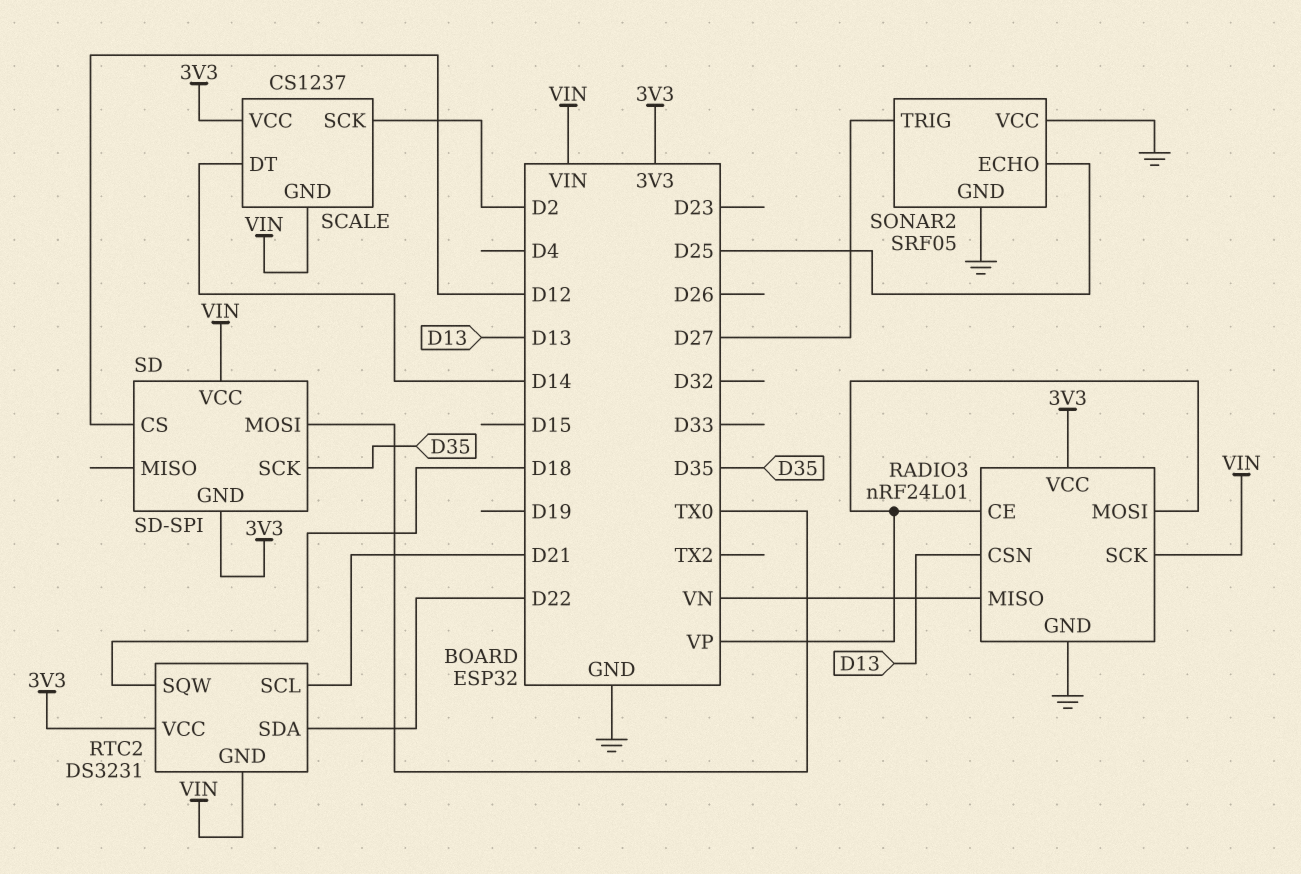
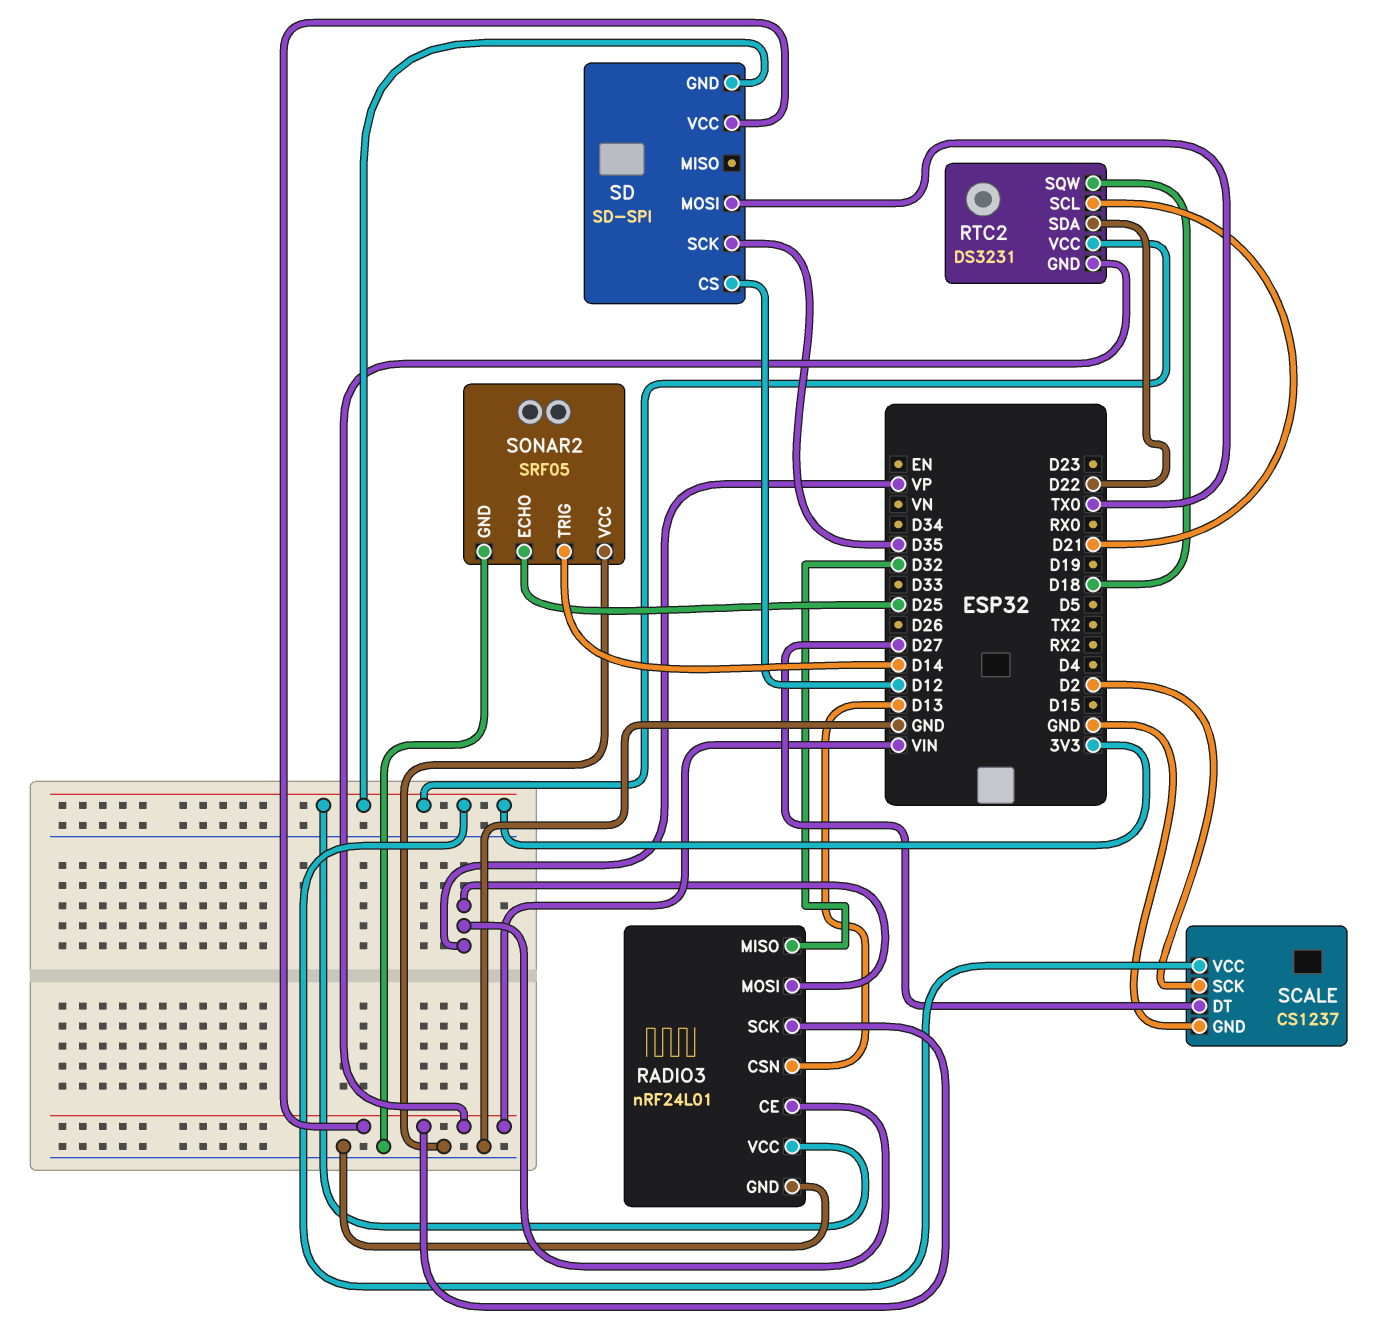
RADIO3 pin MISO: VN -> D32
SCALE pin DT: D14 -> D27
SCALE pin GND: VIN -> GND
SONAR2 pin TRIG: D27 -> D14

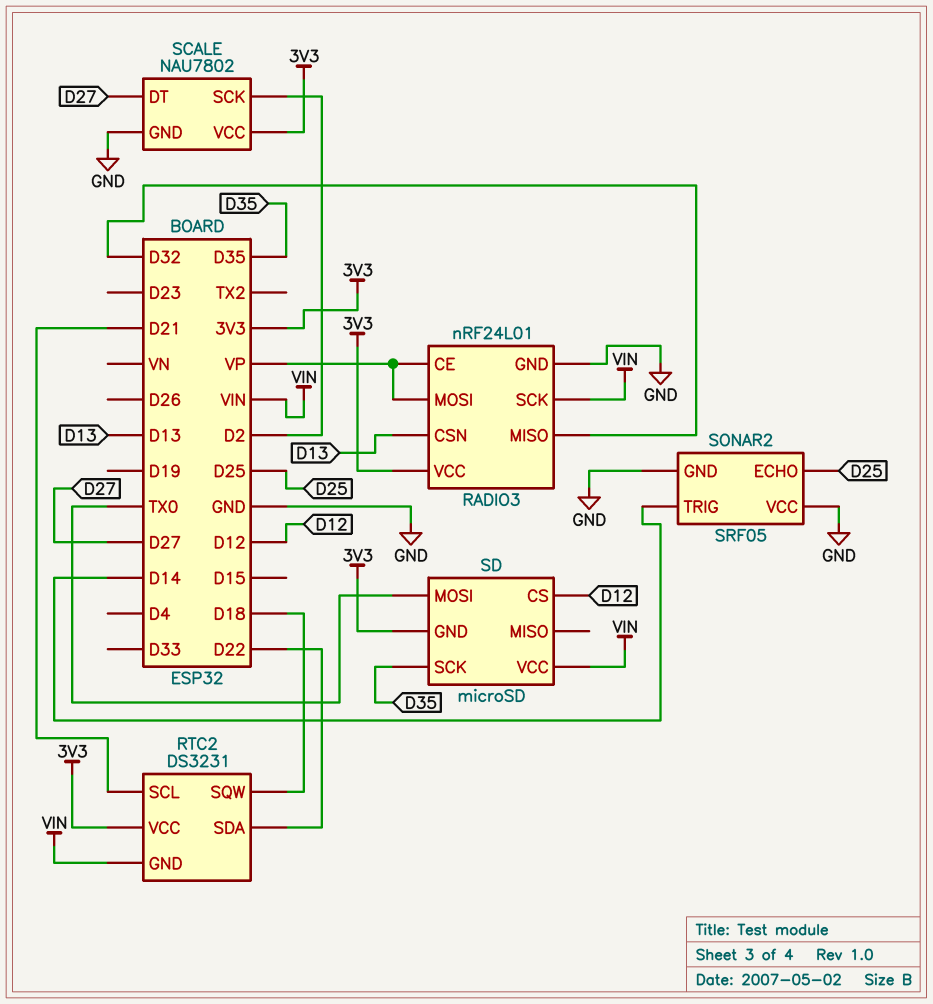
SCALE: CS1237 -> NAU7802
SD: SD-SPI -> microSD

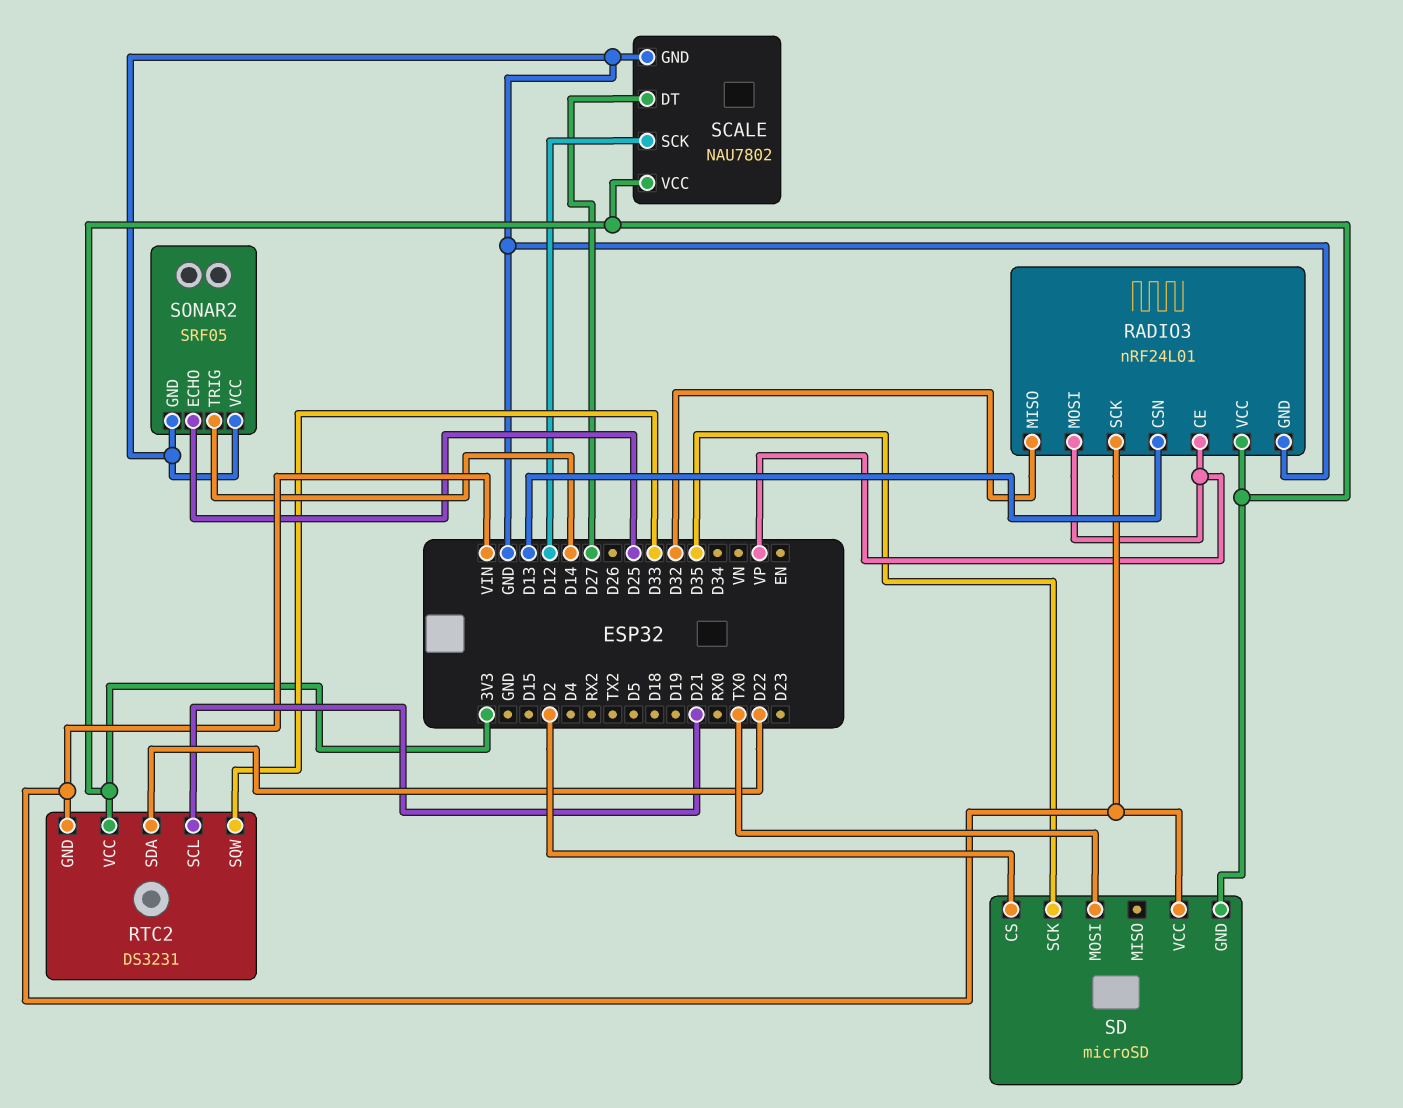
RTC2 pin SQW: D18 -> D33
SCALE pin SCK: D2 -> D12
SD pin CS: D12 -> D2

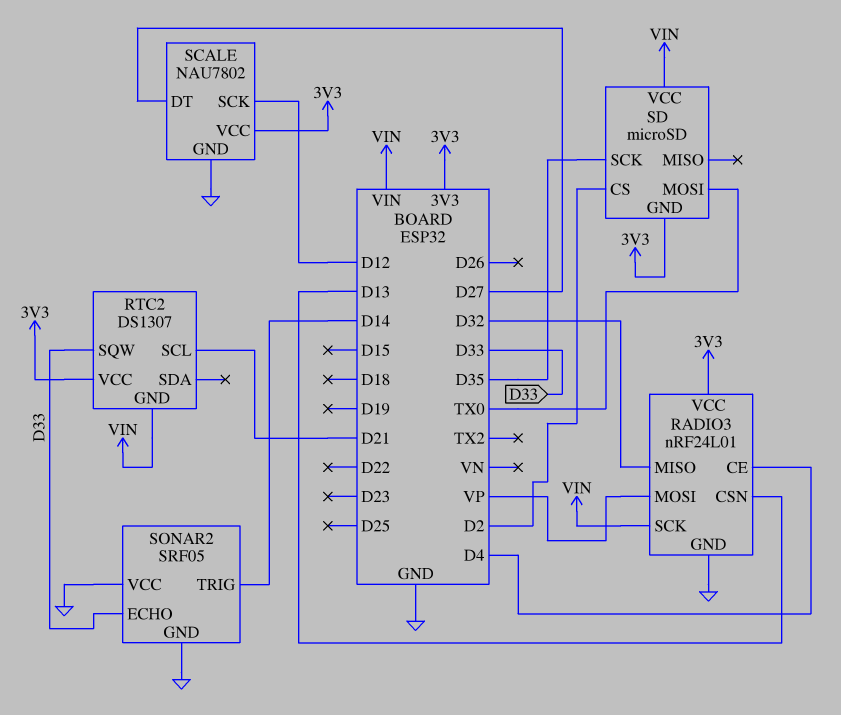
RADIO3 pin CE: VP -> D4
RTC2: DS3231 -> DS1307
RTC2 pin SDA: D22 -> none
SONAR2 pin ECHO: D25 -> D33

